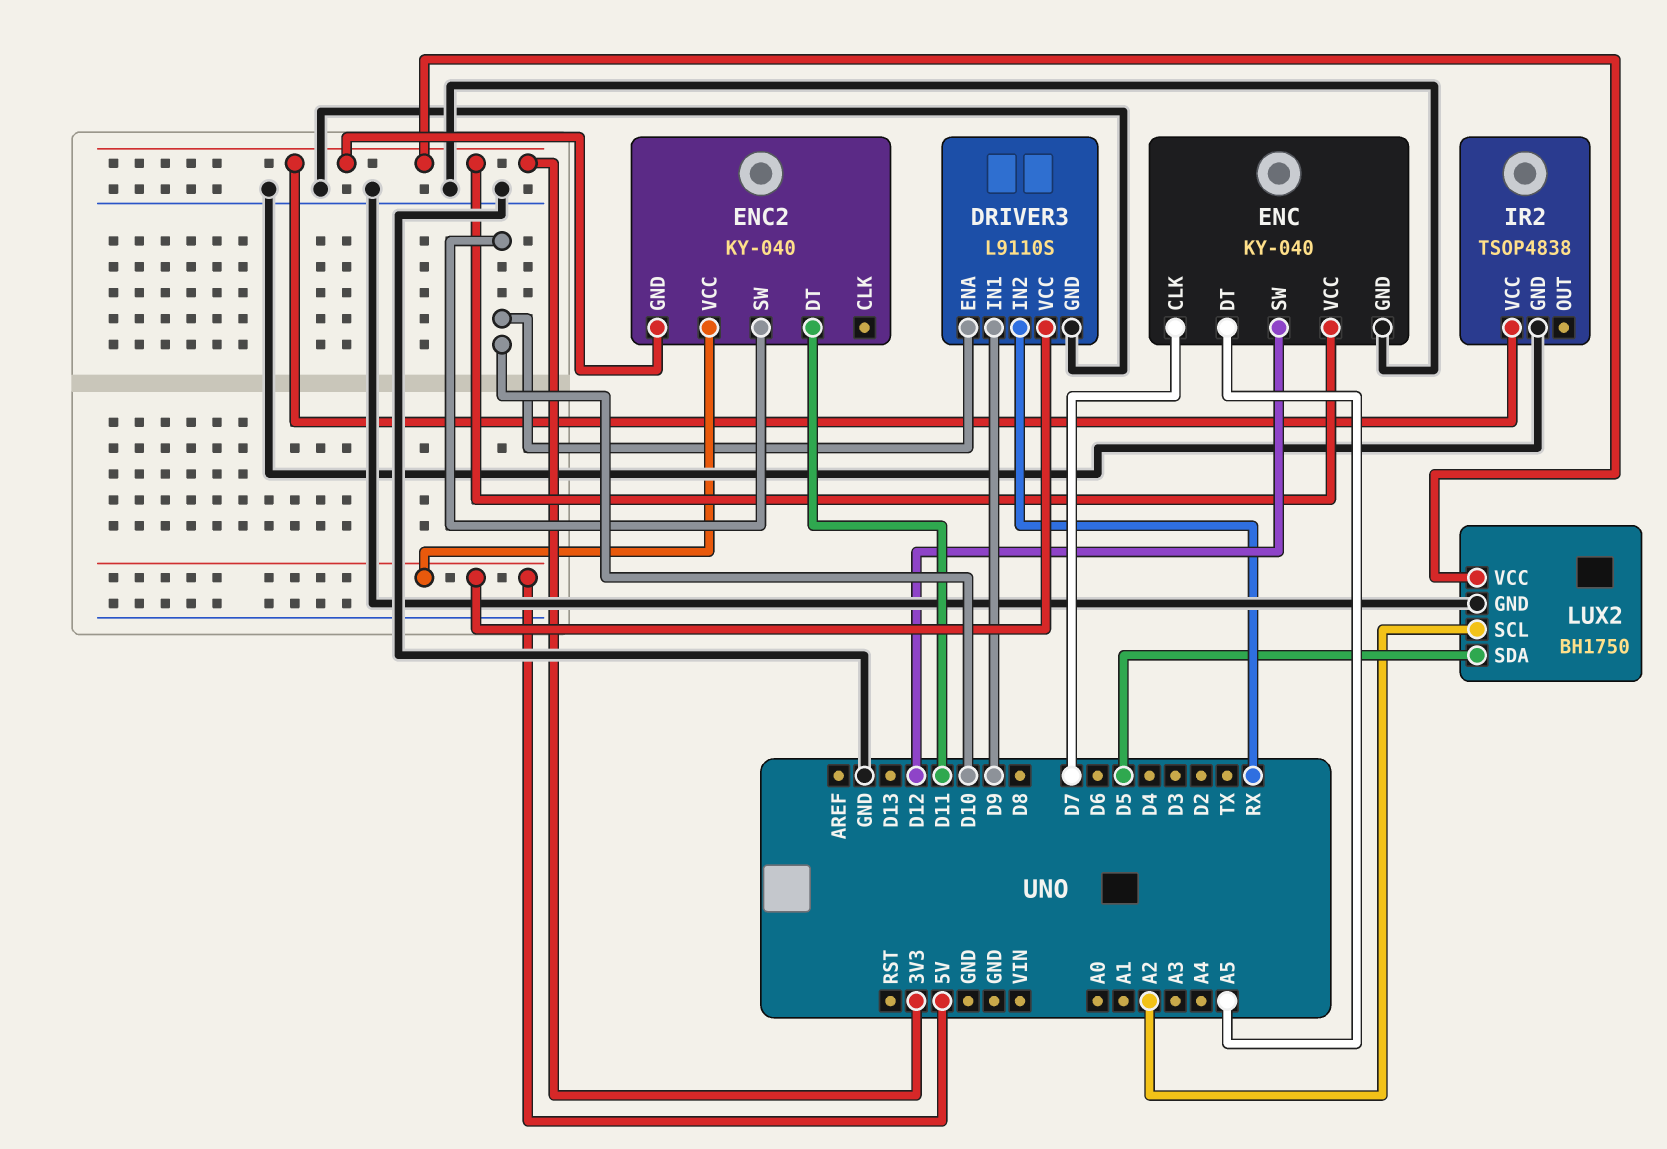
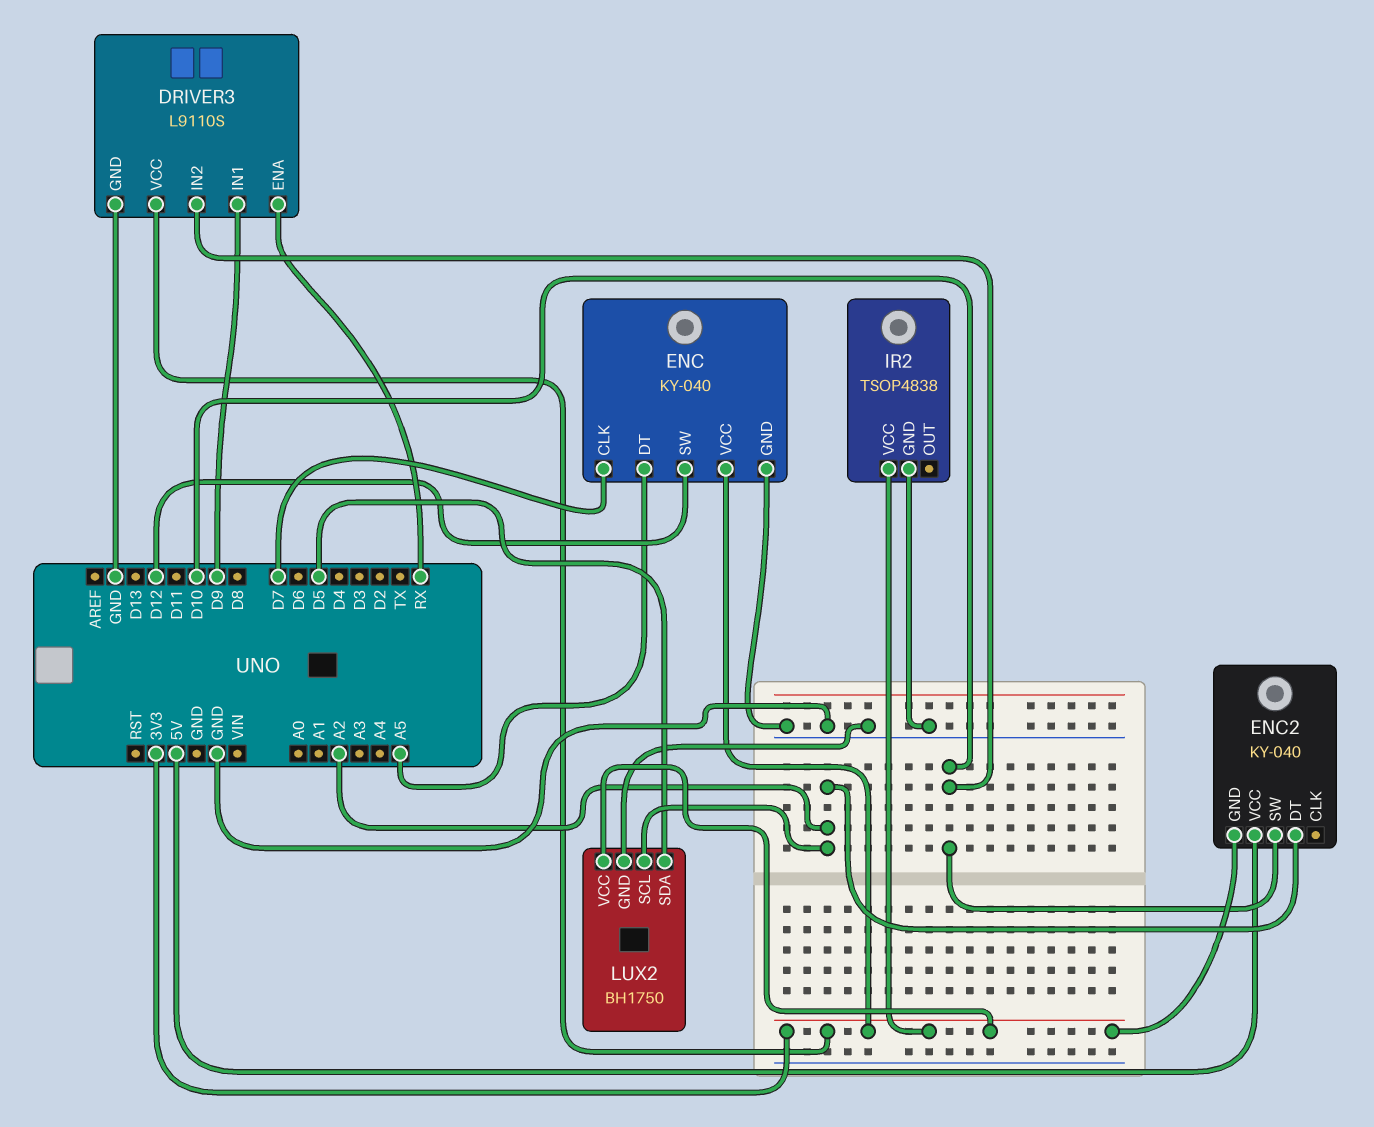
DRIVER3 pin ENA: D10 -> RX
DRIVER3 pin IN2: RX -> D10
DRIVER3 pin VCC: 5V -> 3V3
ENC2 pin DT: D11 -> A2

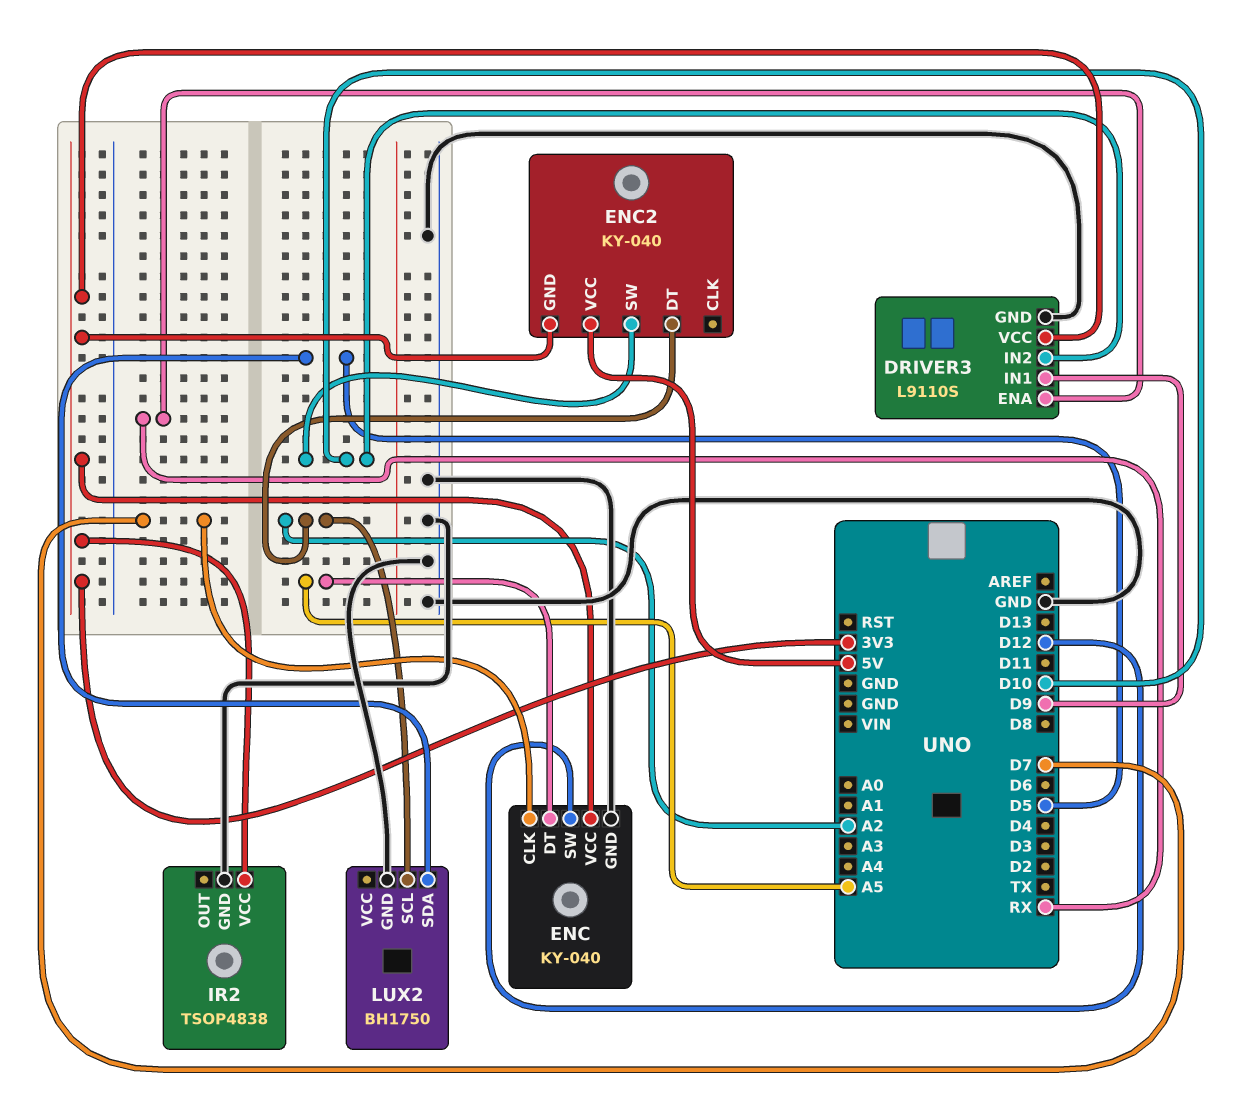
LUX2 pin VCC: 3V3 -> none

